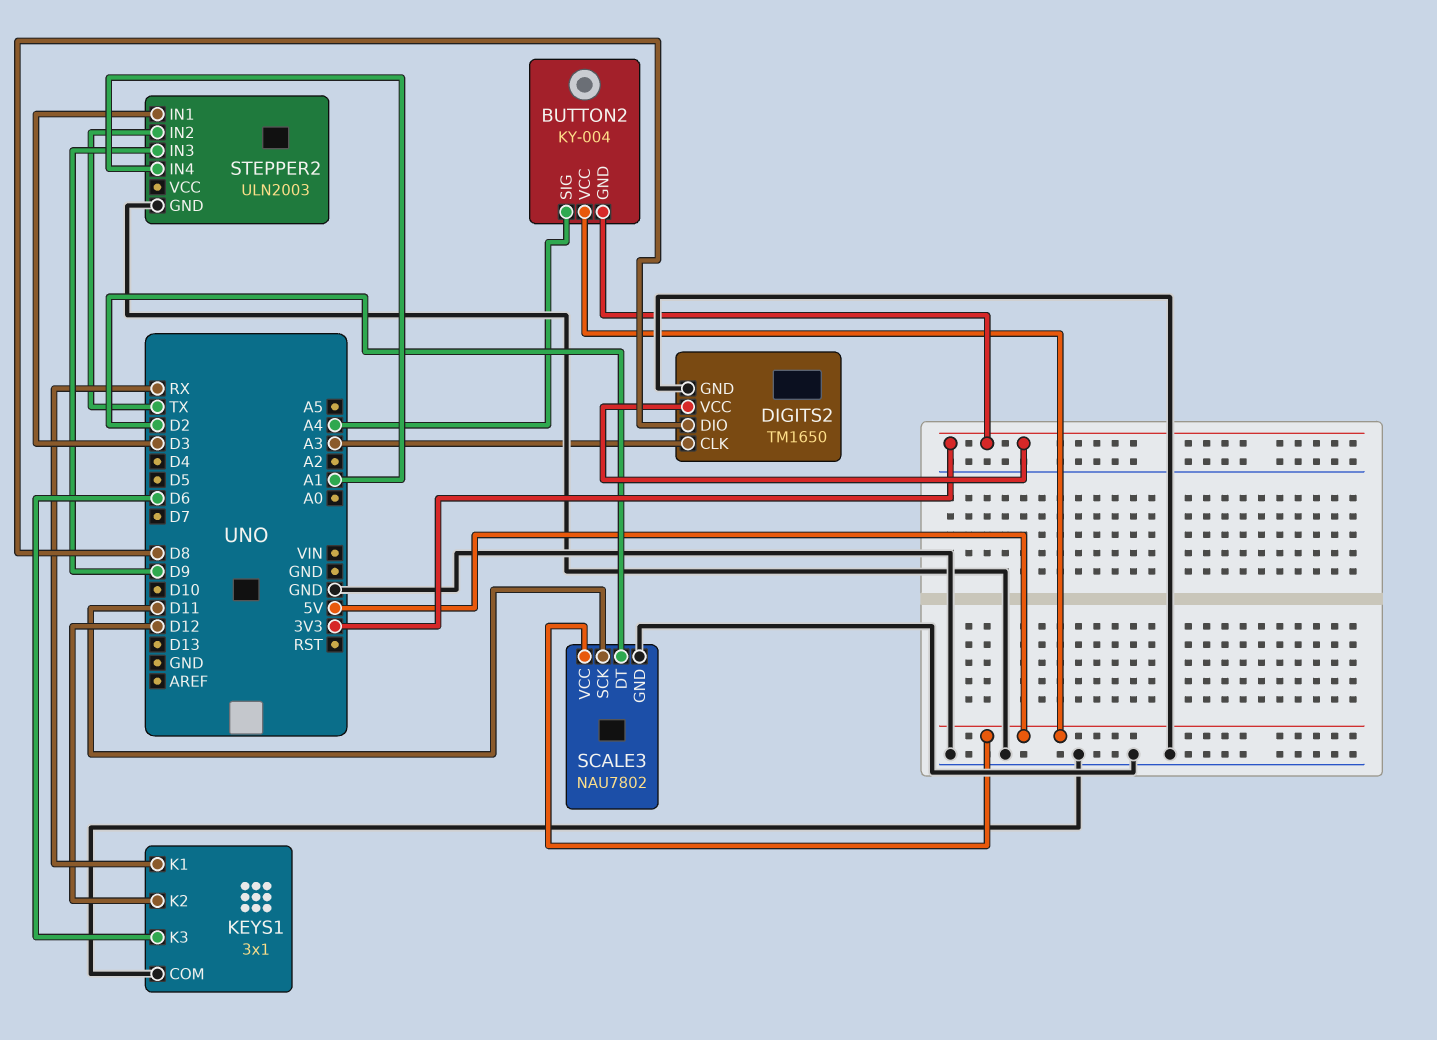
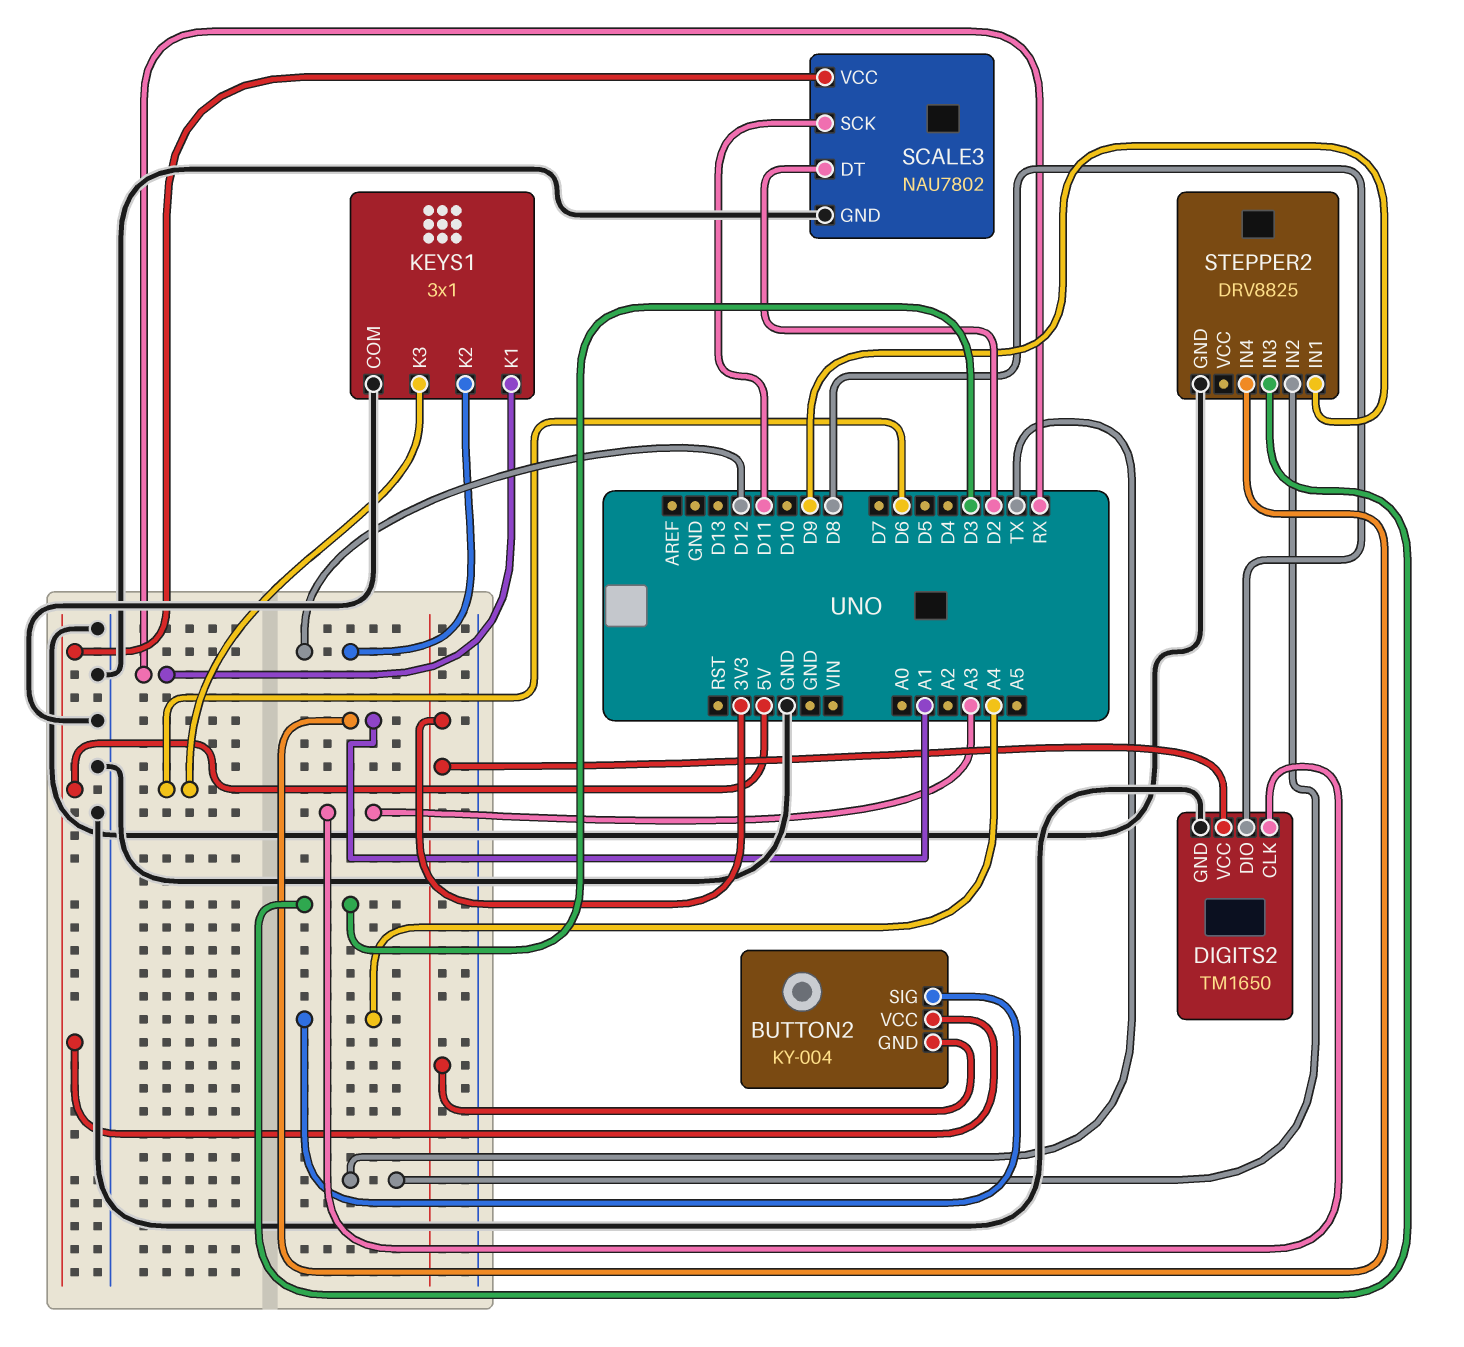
STEPPER2: ULN2003 -> DRV8825
STEPPER2 pin IN1: D3 -> D9
STEPPER2 pin IN3: D9 -> D3

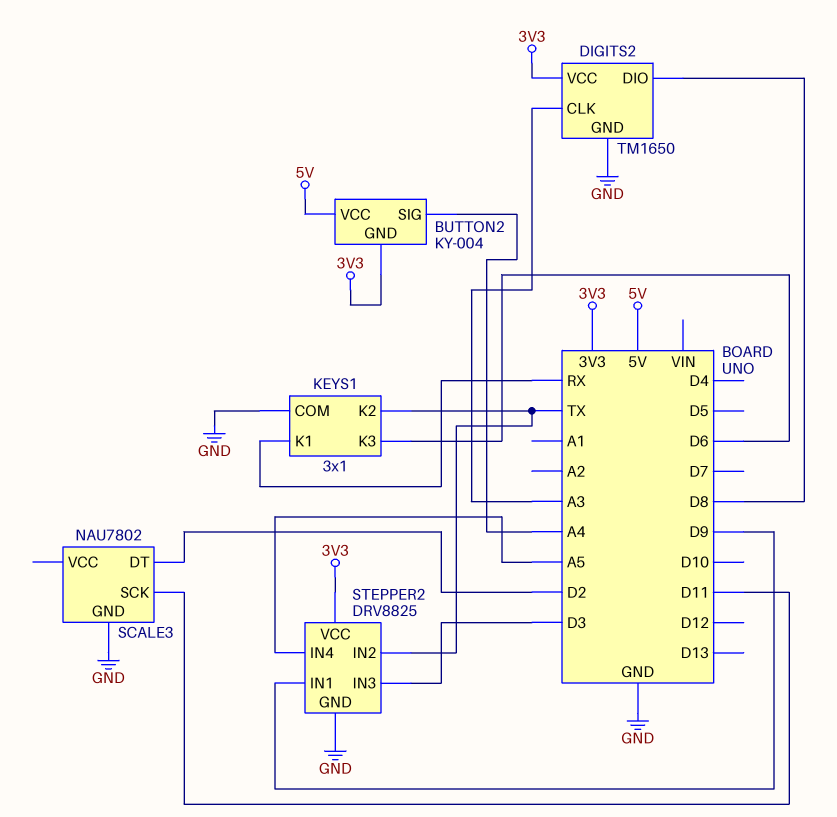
KEYS1 pin K2: D12 -> TX
SCALE3 pin VCC: 5V -> none
STEPPER2 pin IN4: A1 -> A5
STEPPER2 pin VCC: none -> 3V3

